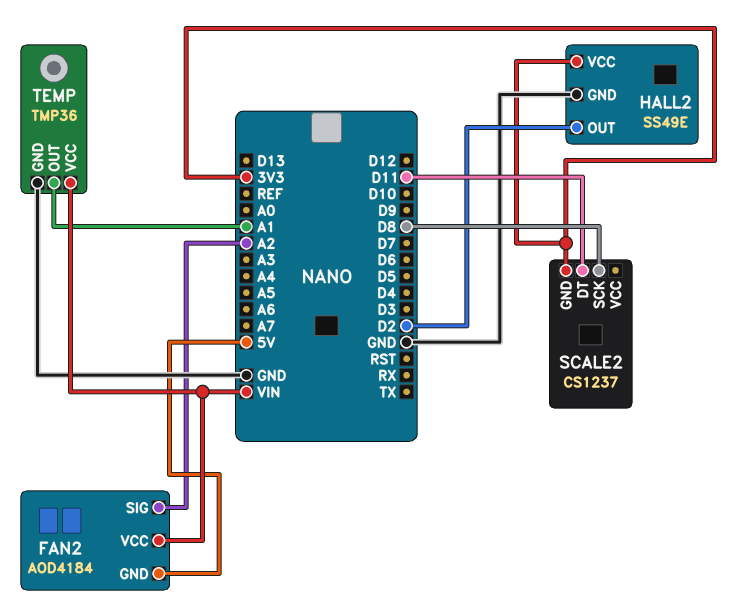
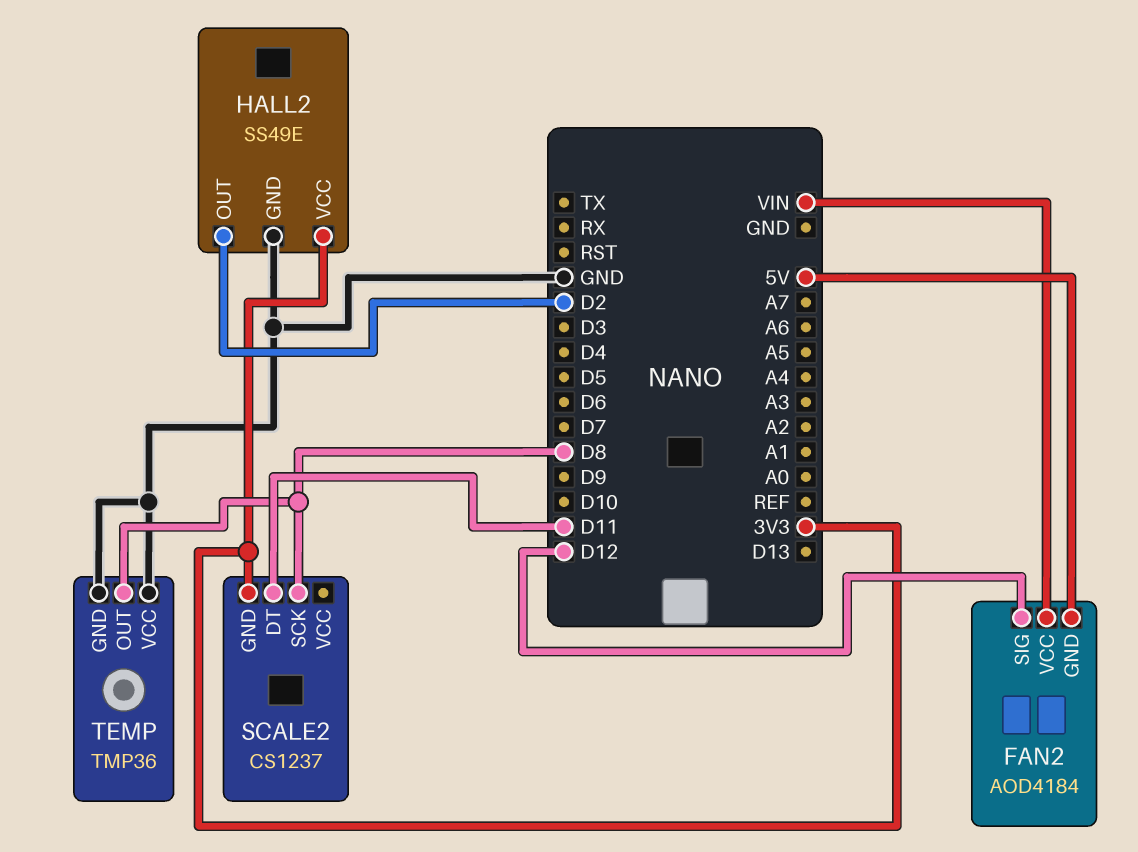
FAN2 pin SIG: A2 -> D12
TEMP pin OUT: A1 -> D8
TEMP pin VCC: VIN -> GND

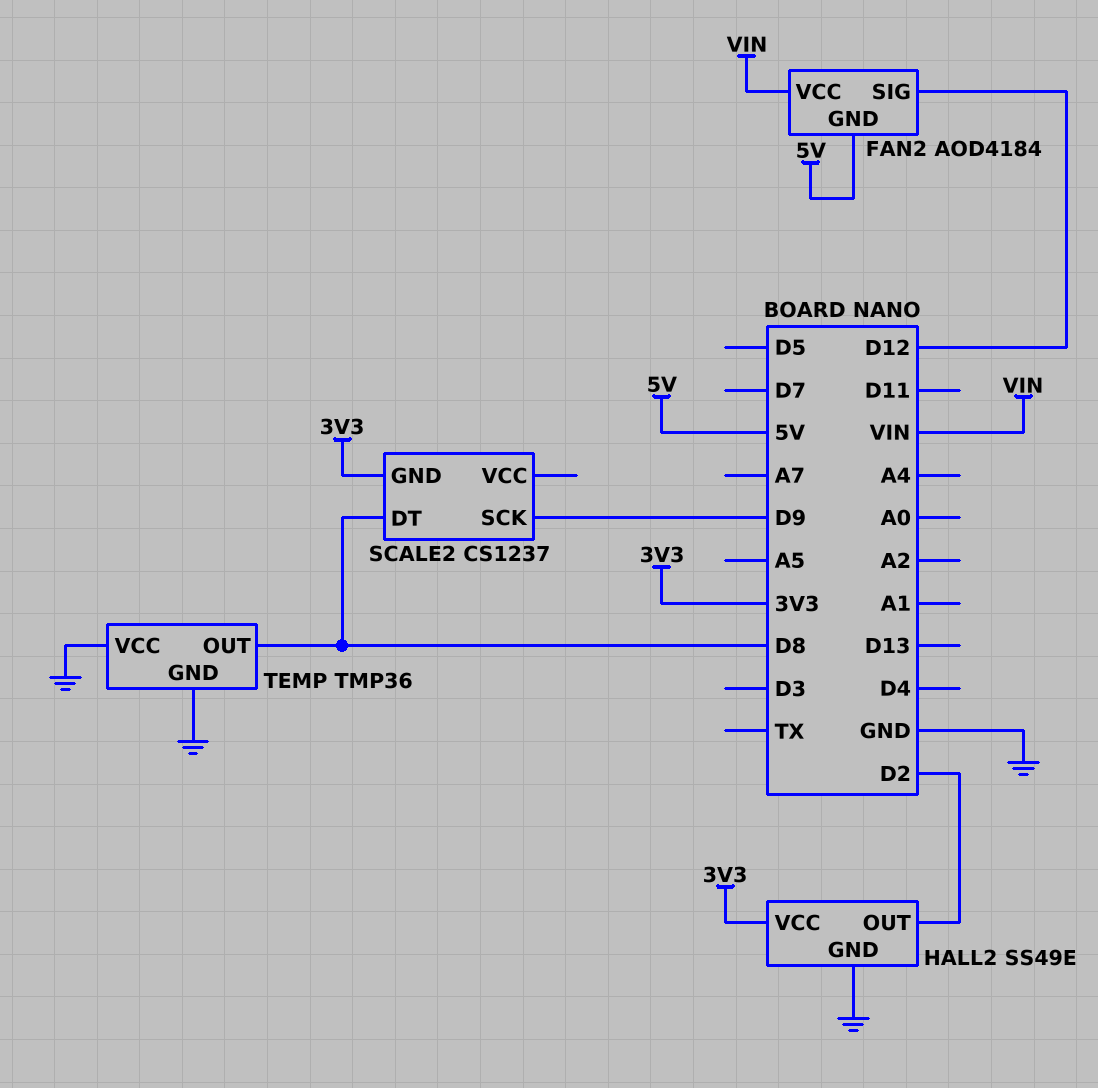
SCALE2 pin DT: D11 -> D8
SCALE2 pin SCK: D8 -> D9

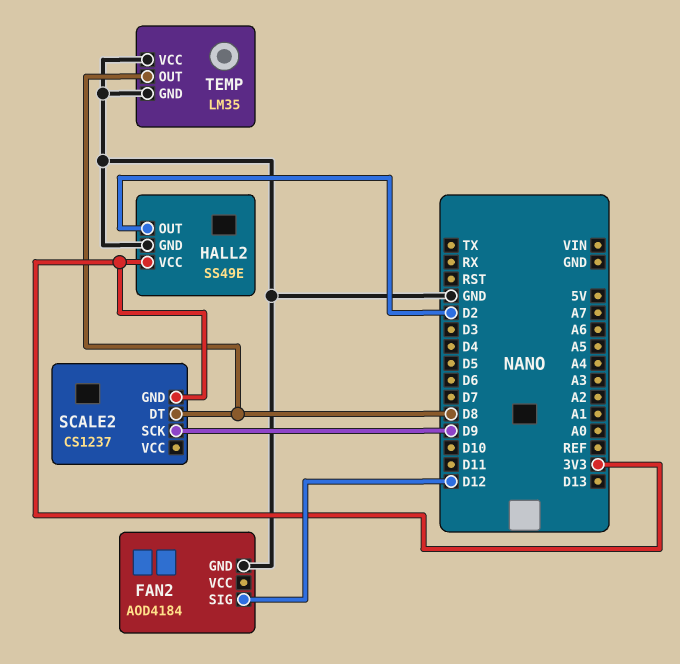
FAN2 pin GND: 5V -> GND
FAN2 pin VCC: VIN -> none
TEMP: TMP36 -> LM35

